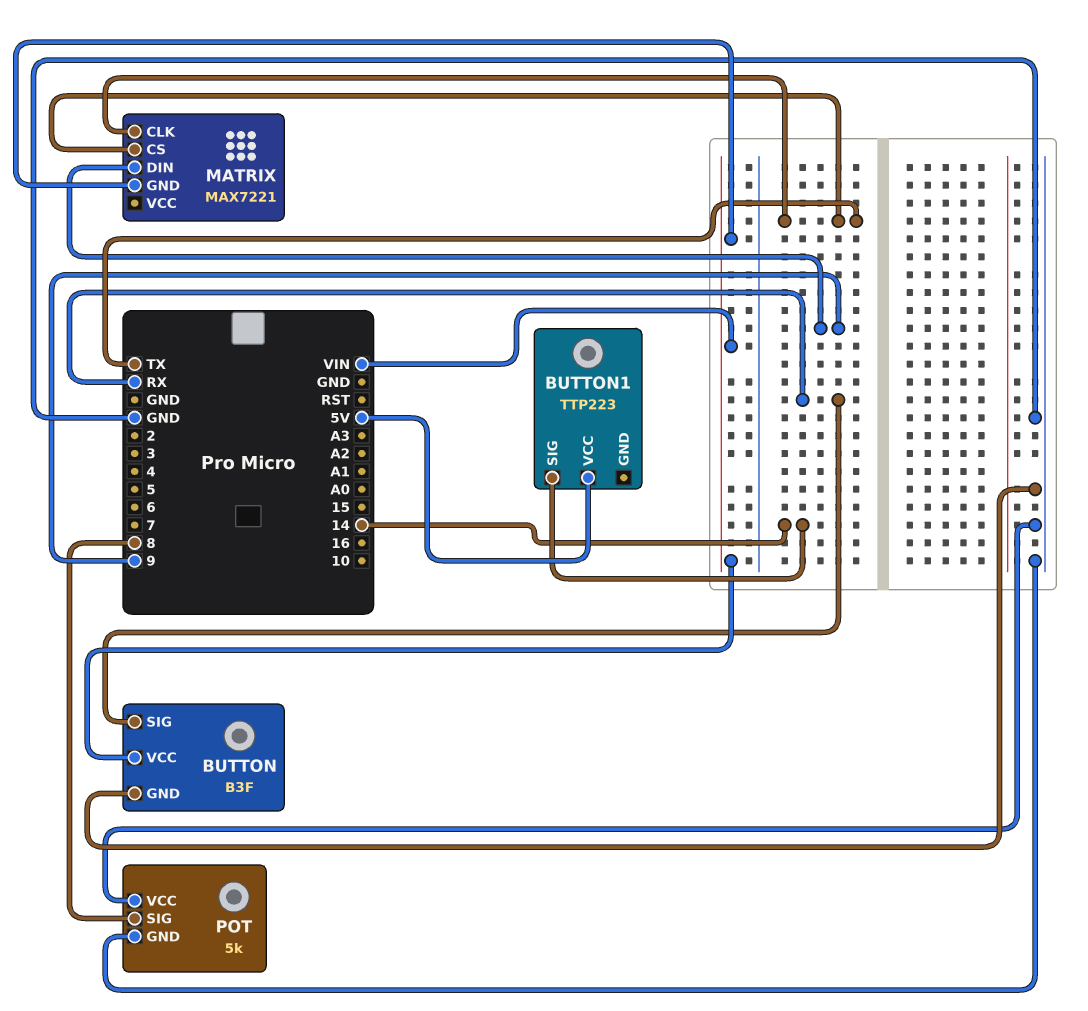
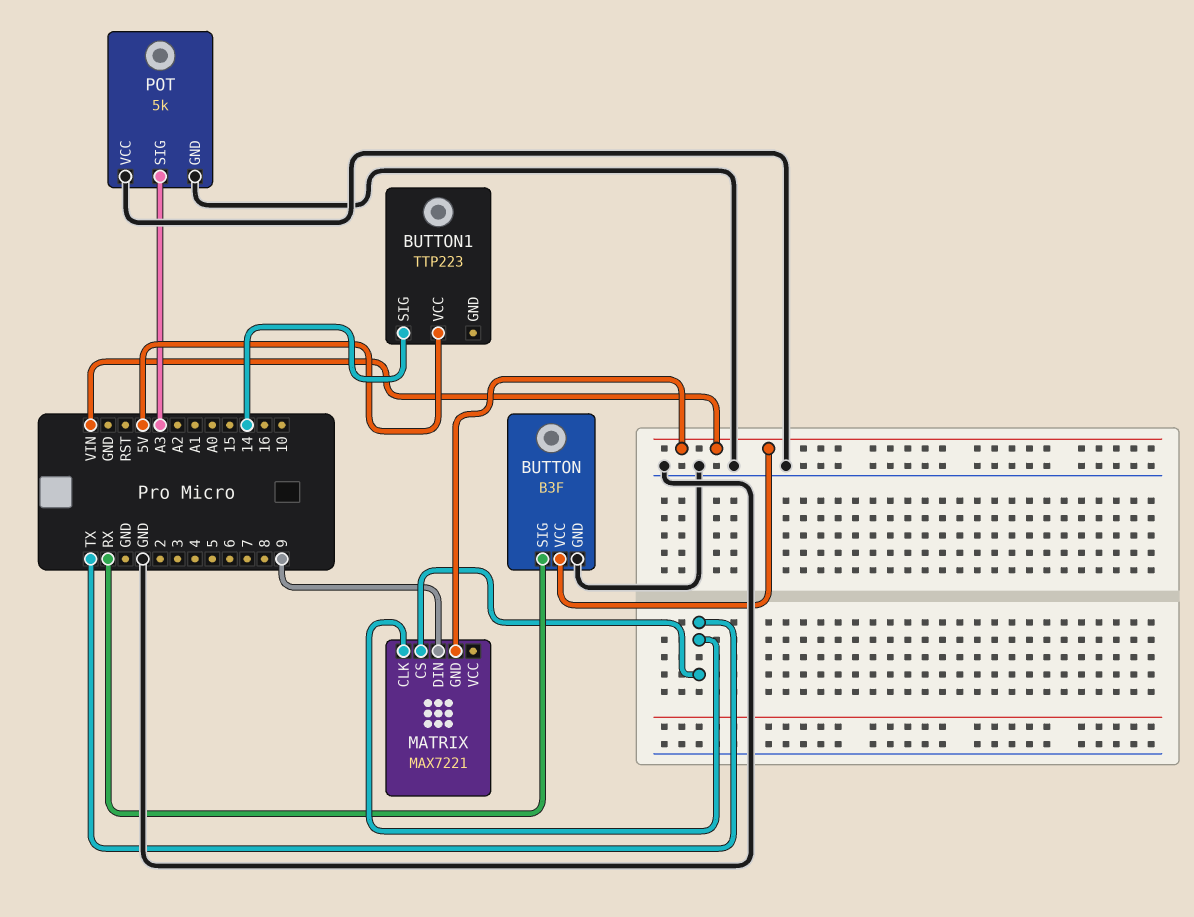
POT pin SIG: 8 -> A3

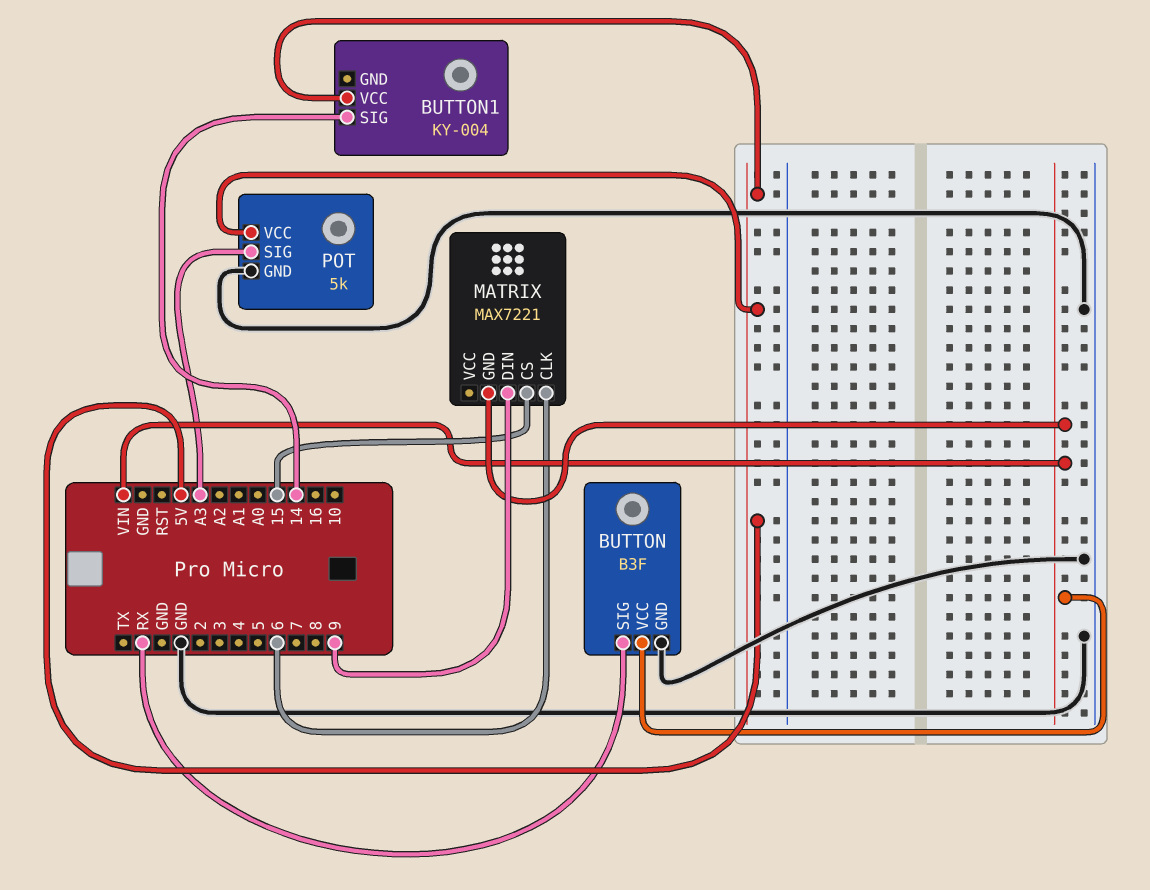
BUTTON1: TTP223 -> KY-004
MATRIX pin CLK: TX -> 6
MATRIX pin CS: TX -> 15
POT pin VCC: GND -> 5V

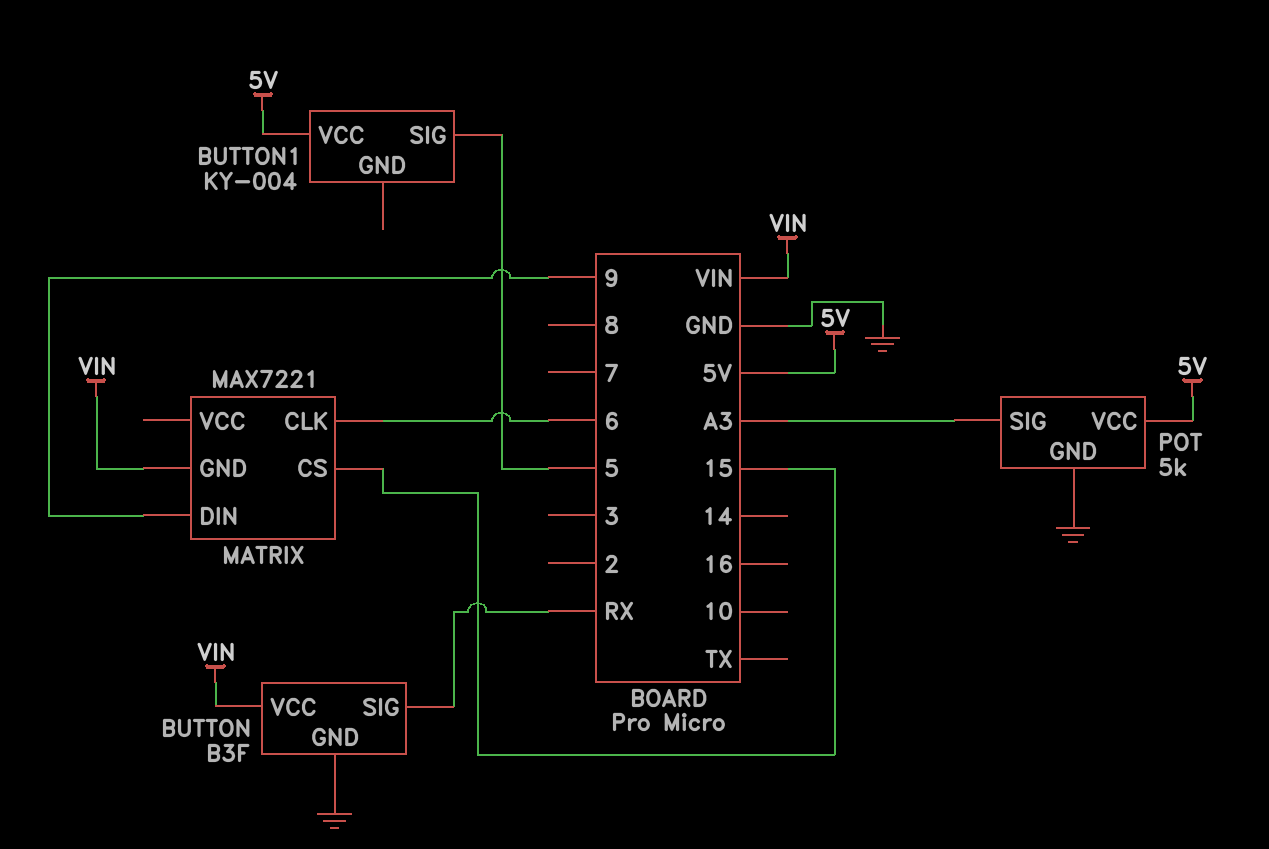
BUTTON1 pin SIG: 14 -> 5

